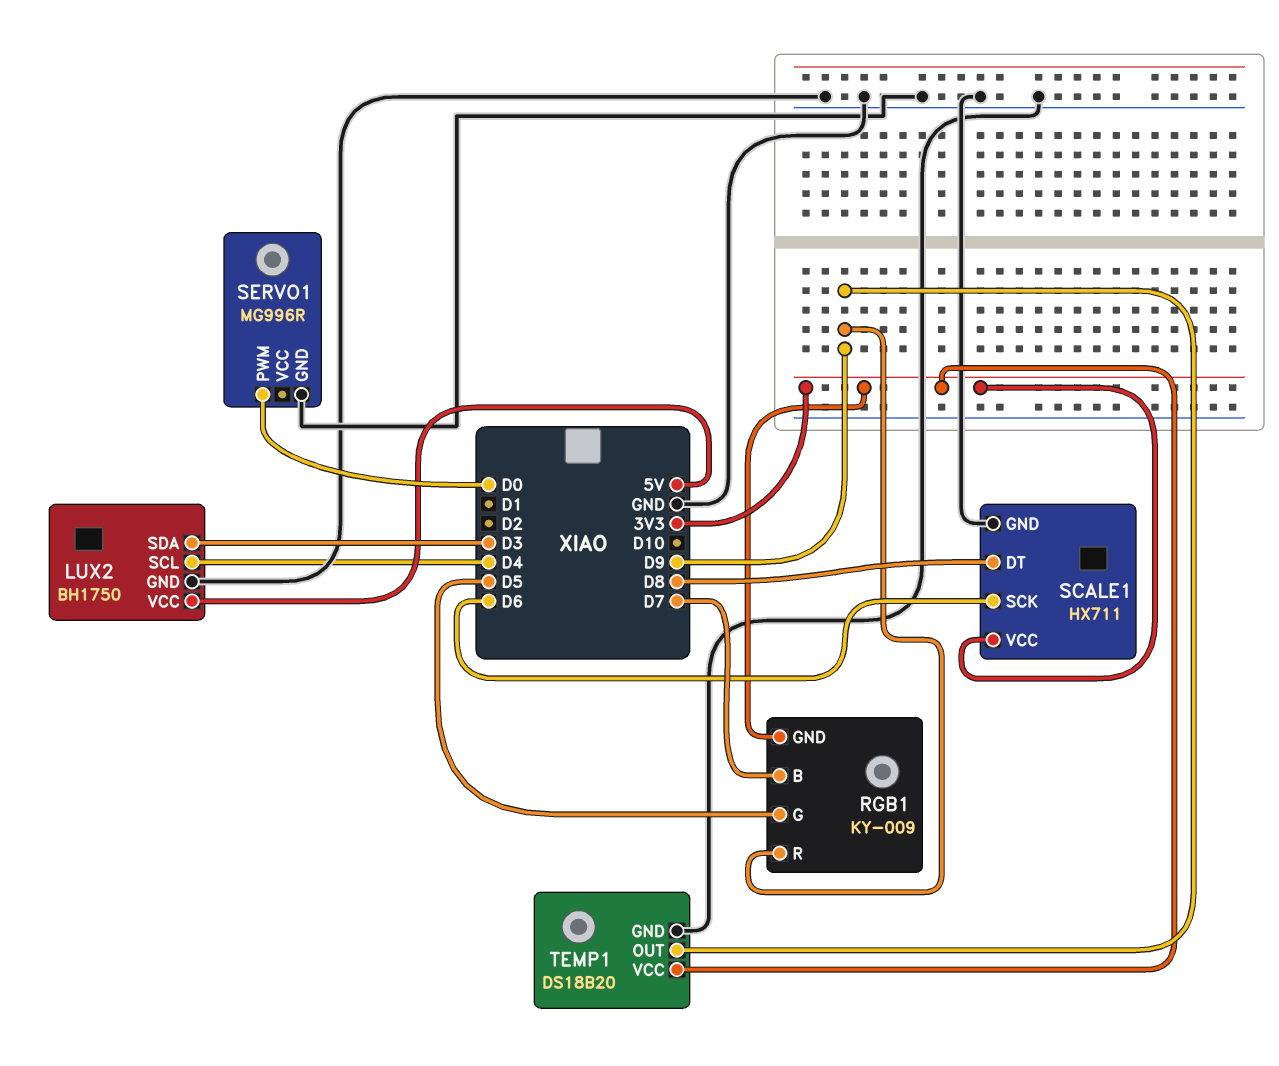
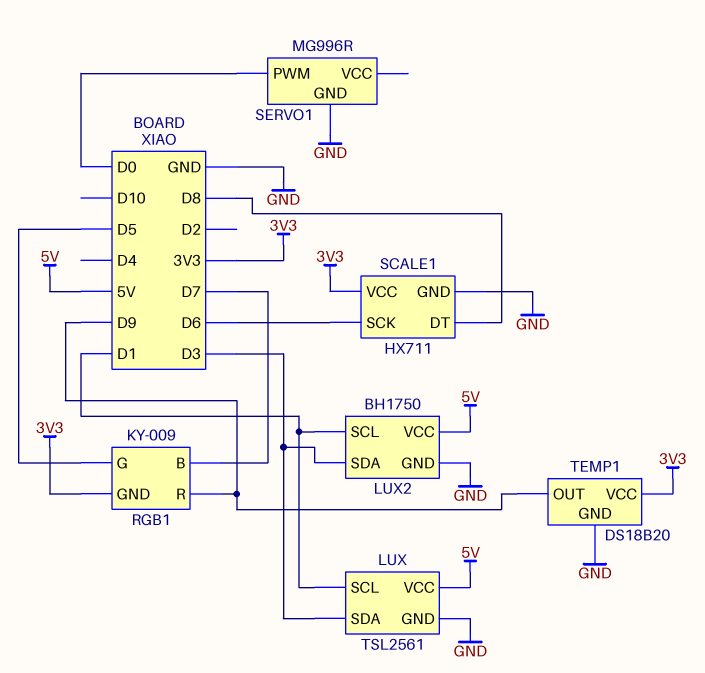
LUX: none -> TSL2561
LUX pin GND: none -> GND
LUX pin SCL: none -> D1
LUX pin SDA: none -> D3
LUX pin VCC: none -> 5V
LUX2 pin SCL: D4 -> D1

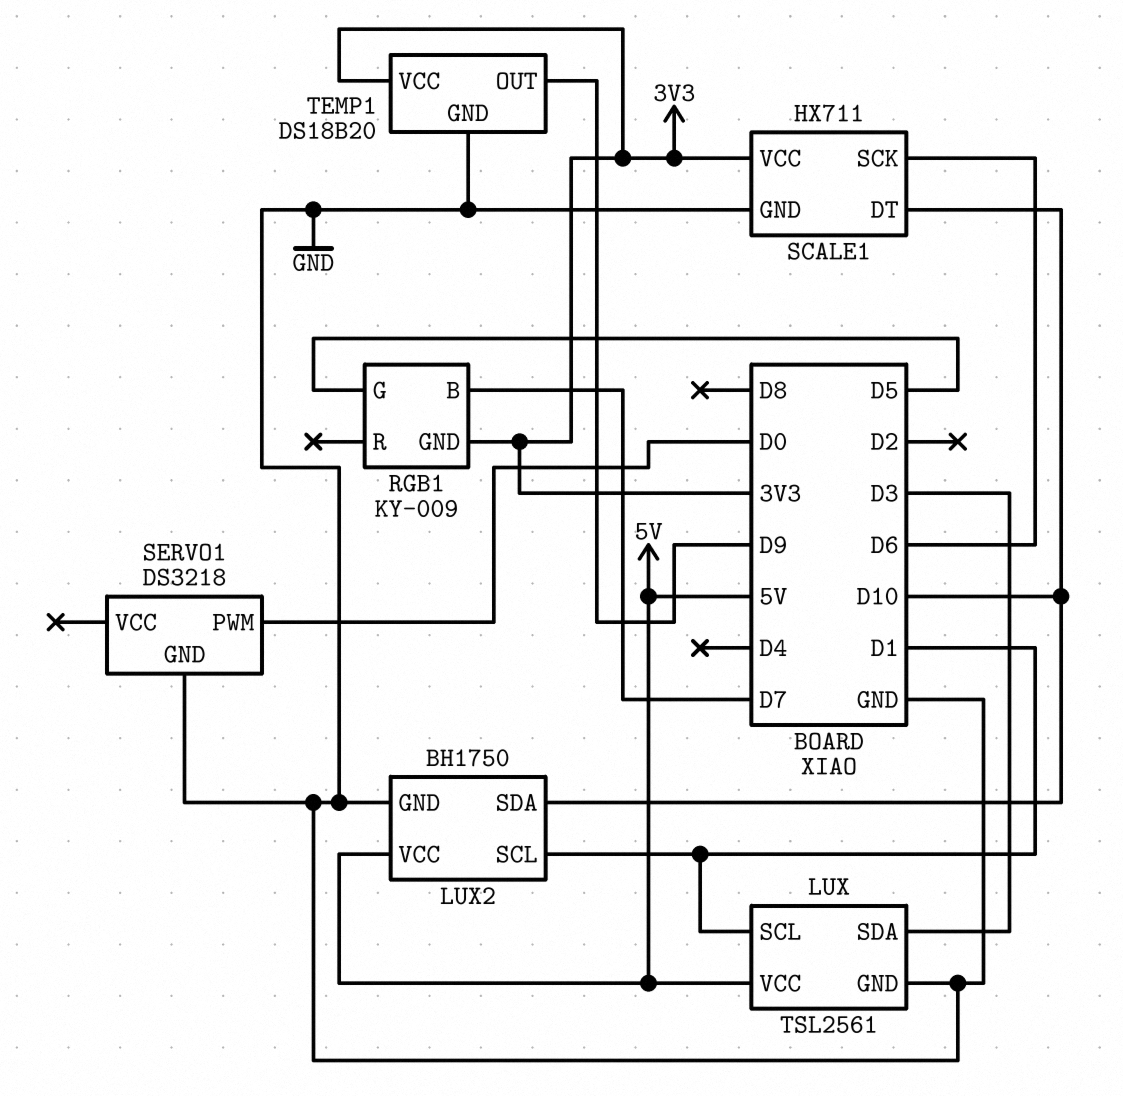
LUX2 pin SDA: D3 -> D10
RGB1 pin R: D9 -> none
SCALE1 pin DT: D8 -> D10
SERVO1: MG996R -> DS3218

